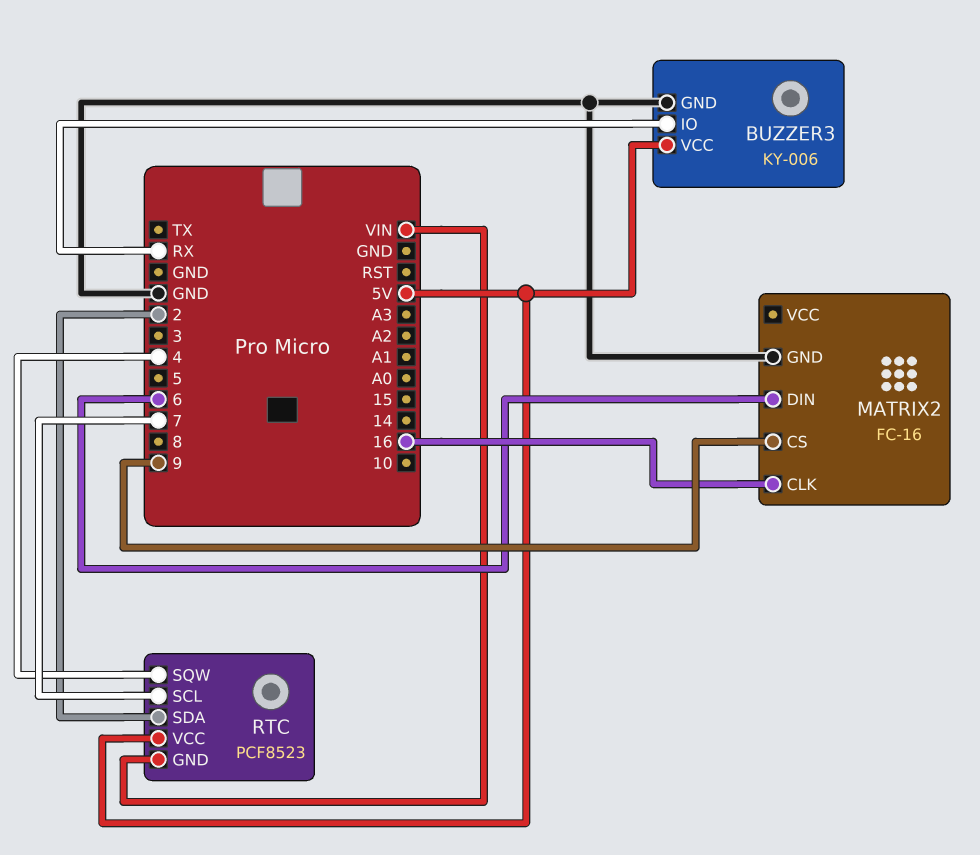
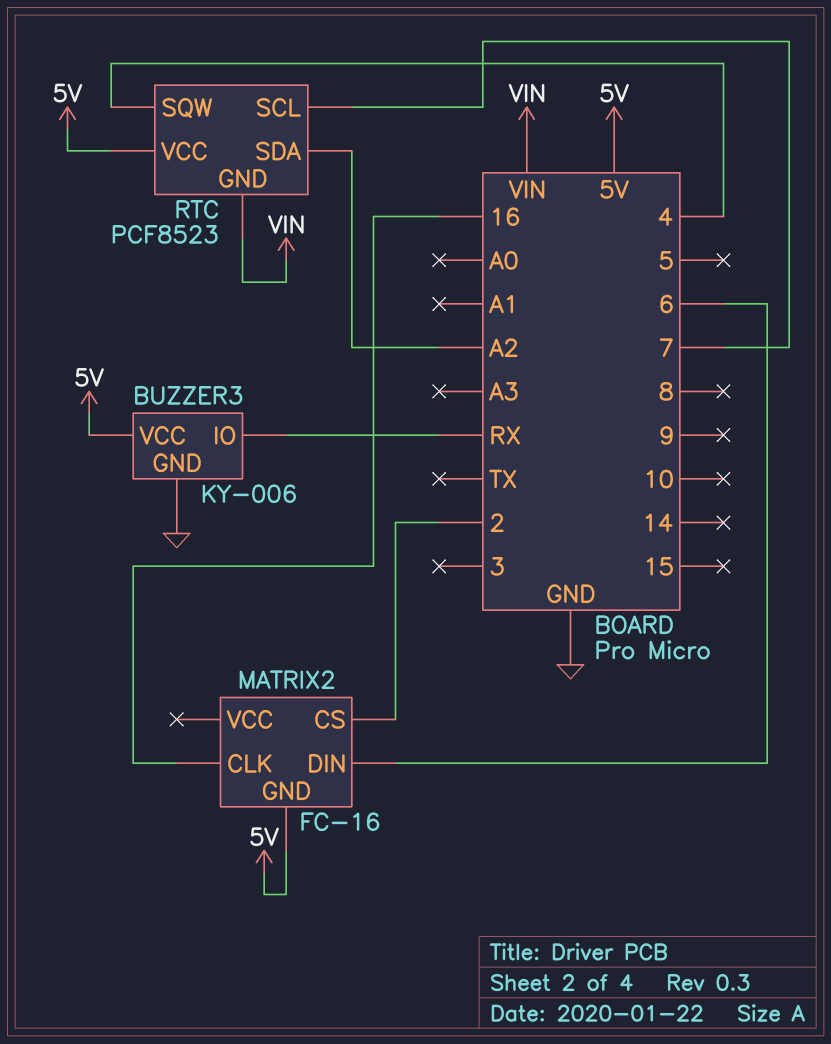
MATRIX2 pin CS: 9 -> 2
MATRIX2 pin GND: GND -> 5V
RTC pin SDA: 2 -> A2

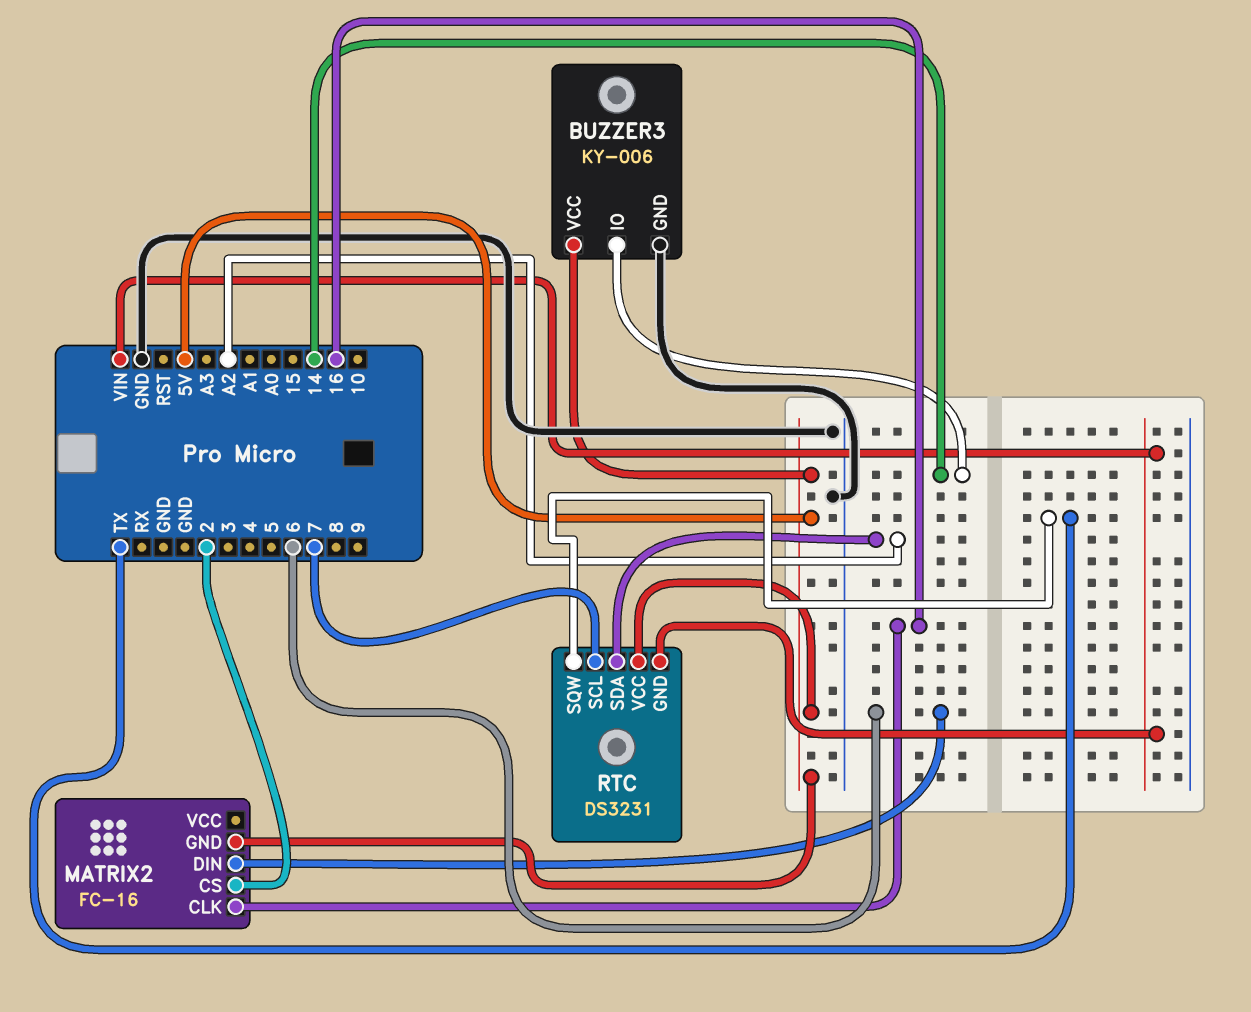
BUZZER3 pin IO: RX -> 14
RTC: PCF8523 -> DS3231
RTC pin SQW: 4 -> TX

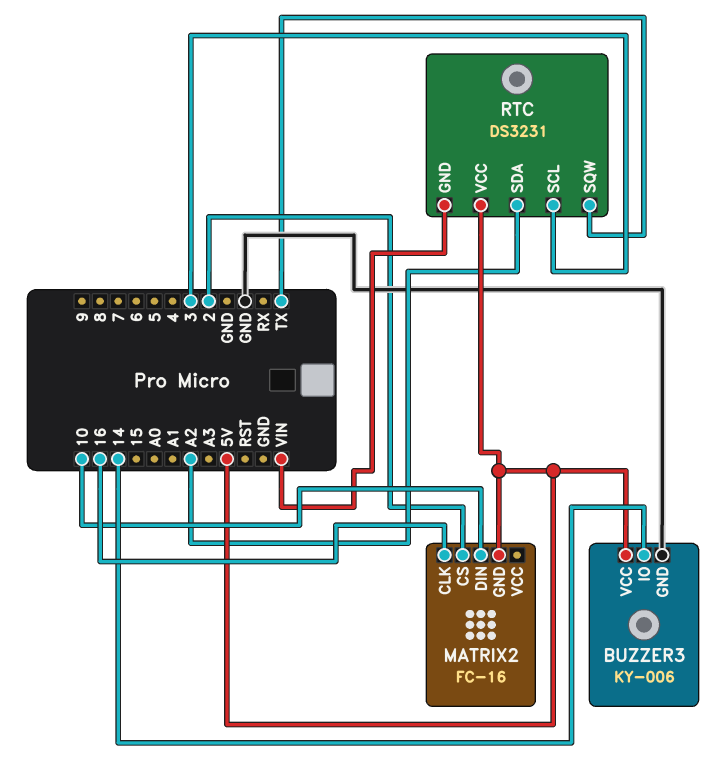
MATRIX2 pin DIN: 6 -> 10
RTC pin SCL: 7 -> 3

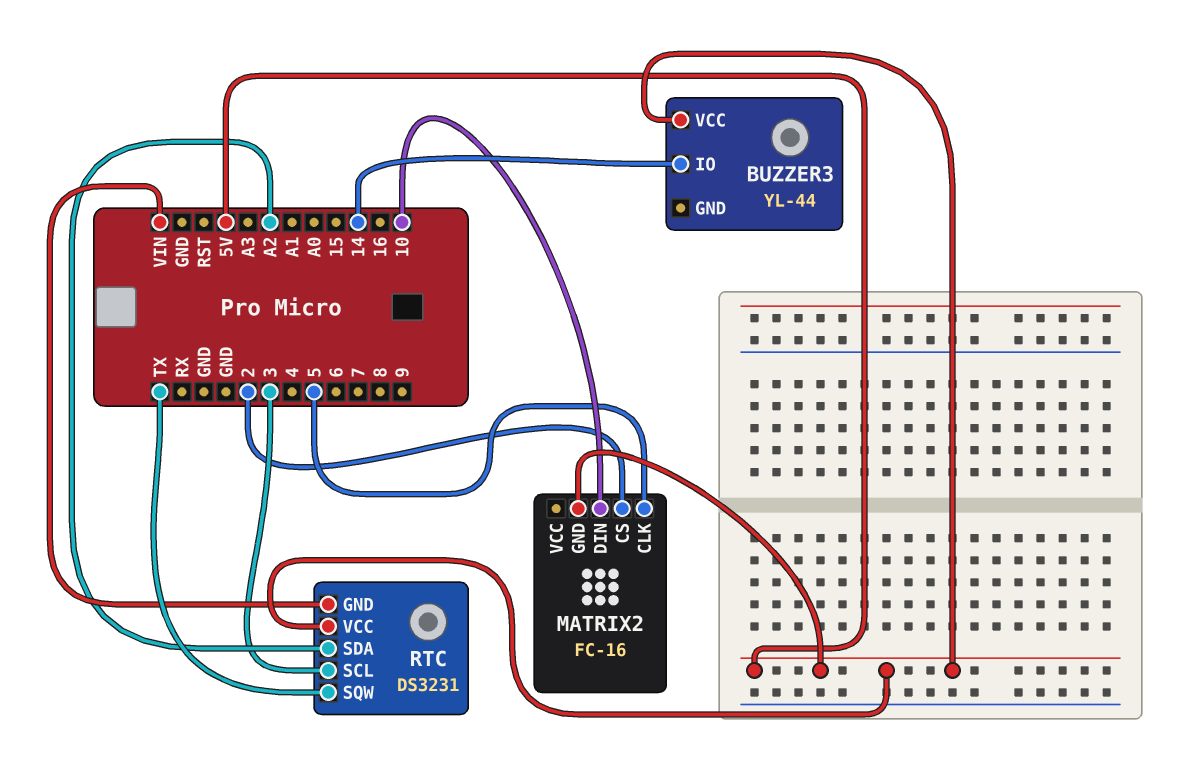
BUZZER3: KY-006 -> YL-44
BUZZER3 pin GND: GND -> none
MATRIX2 pin CLK: 16 -> 5

